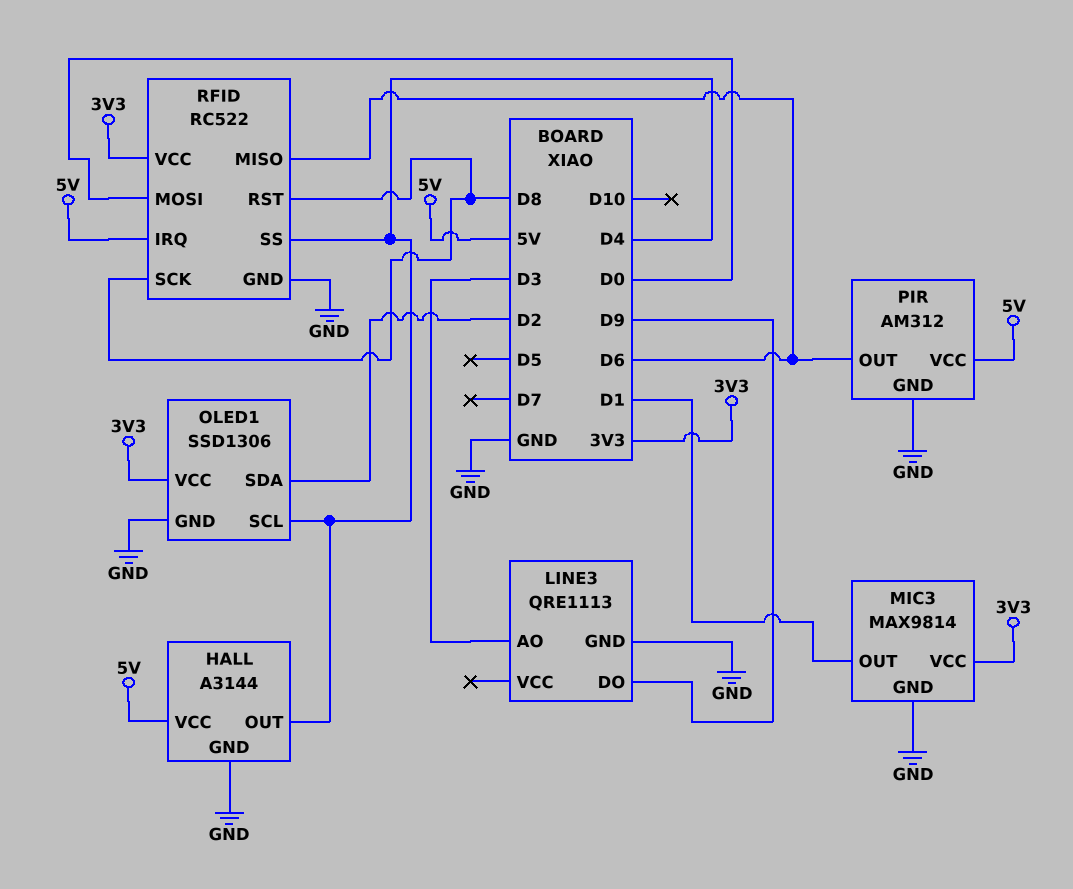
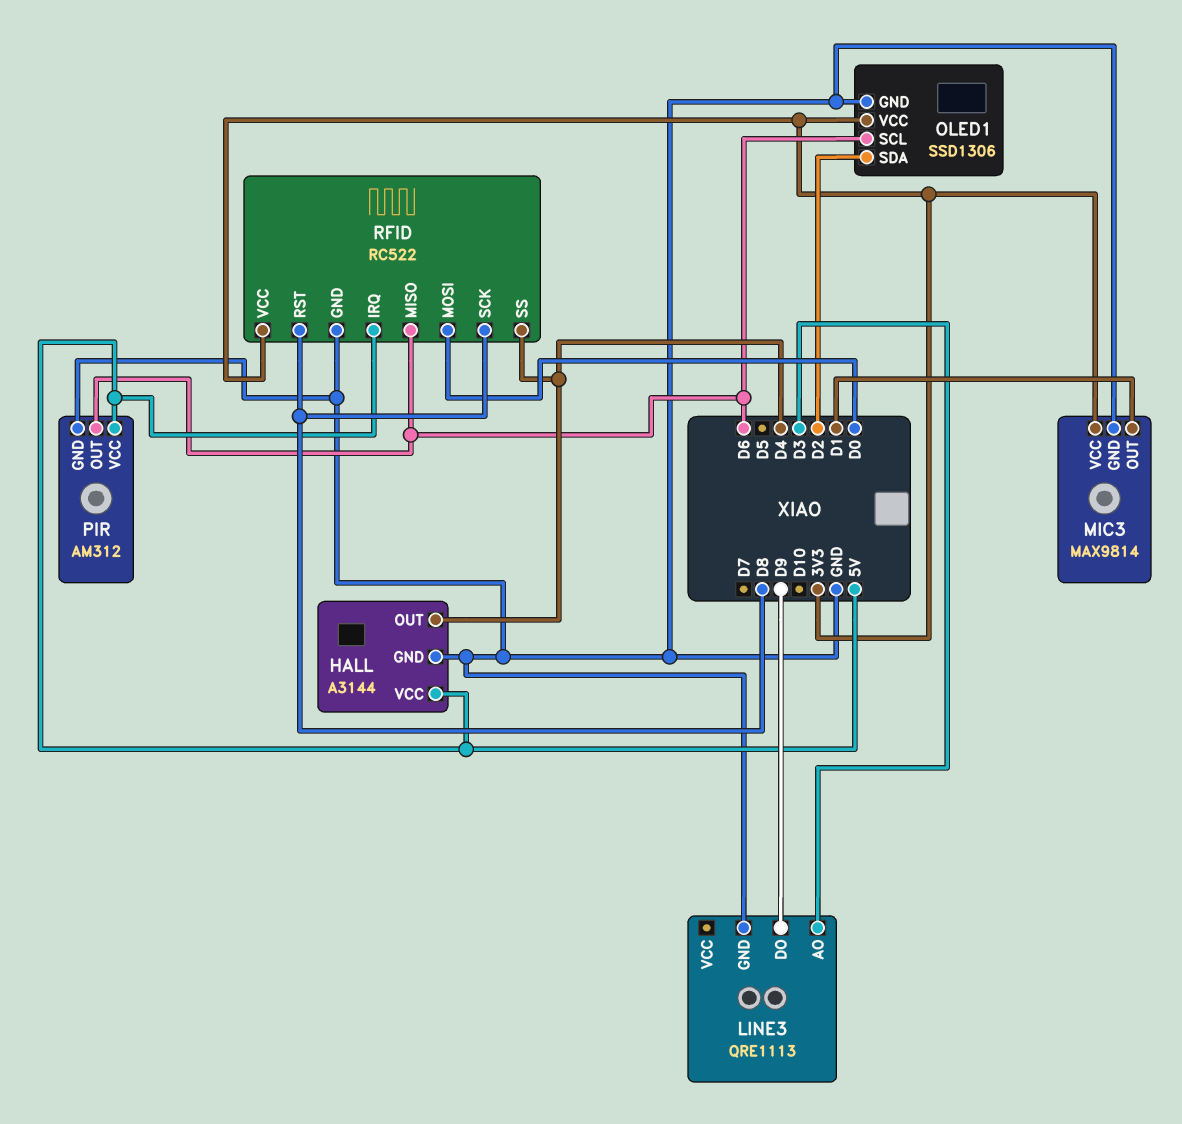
OLED1 pin SCL: D4 -> D6

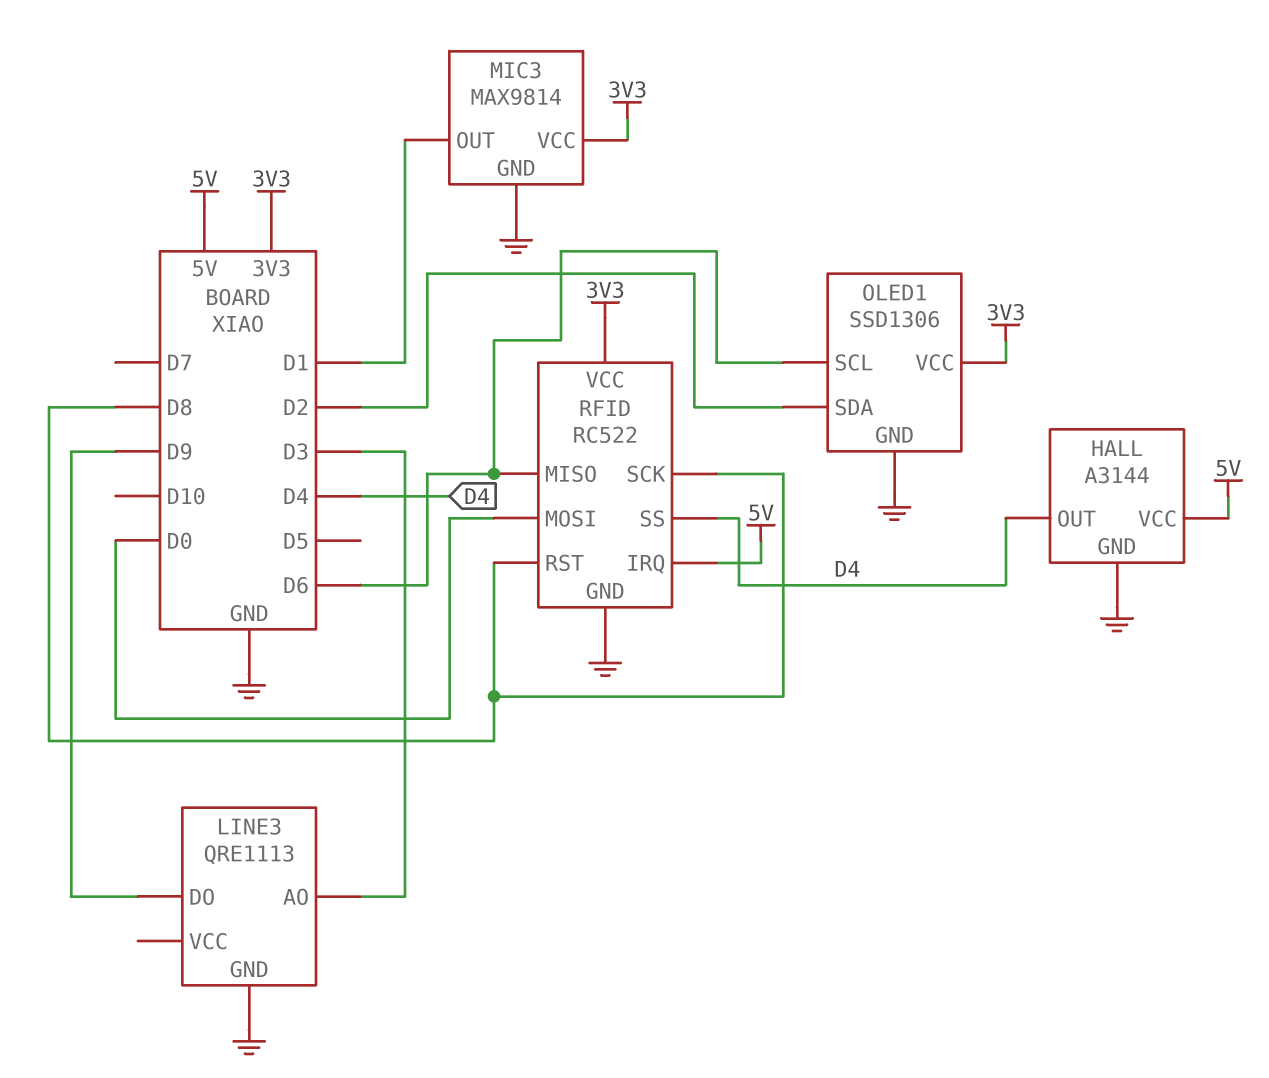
PIR: AM312 -> none
PIR pin GND: GND -> none
PIR pin OUT: D6 -> none
PIR pin VCC: 5V -> none

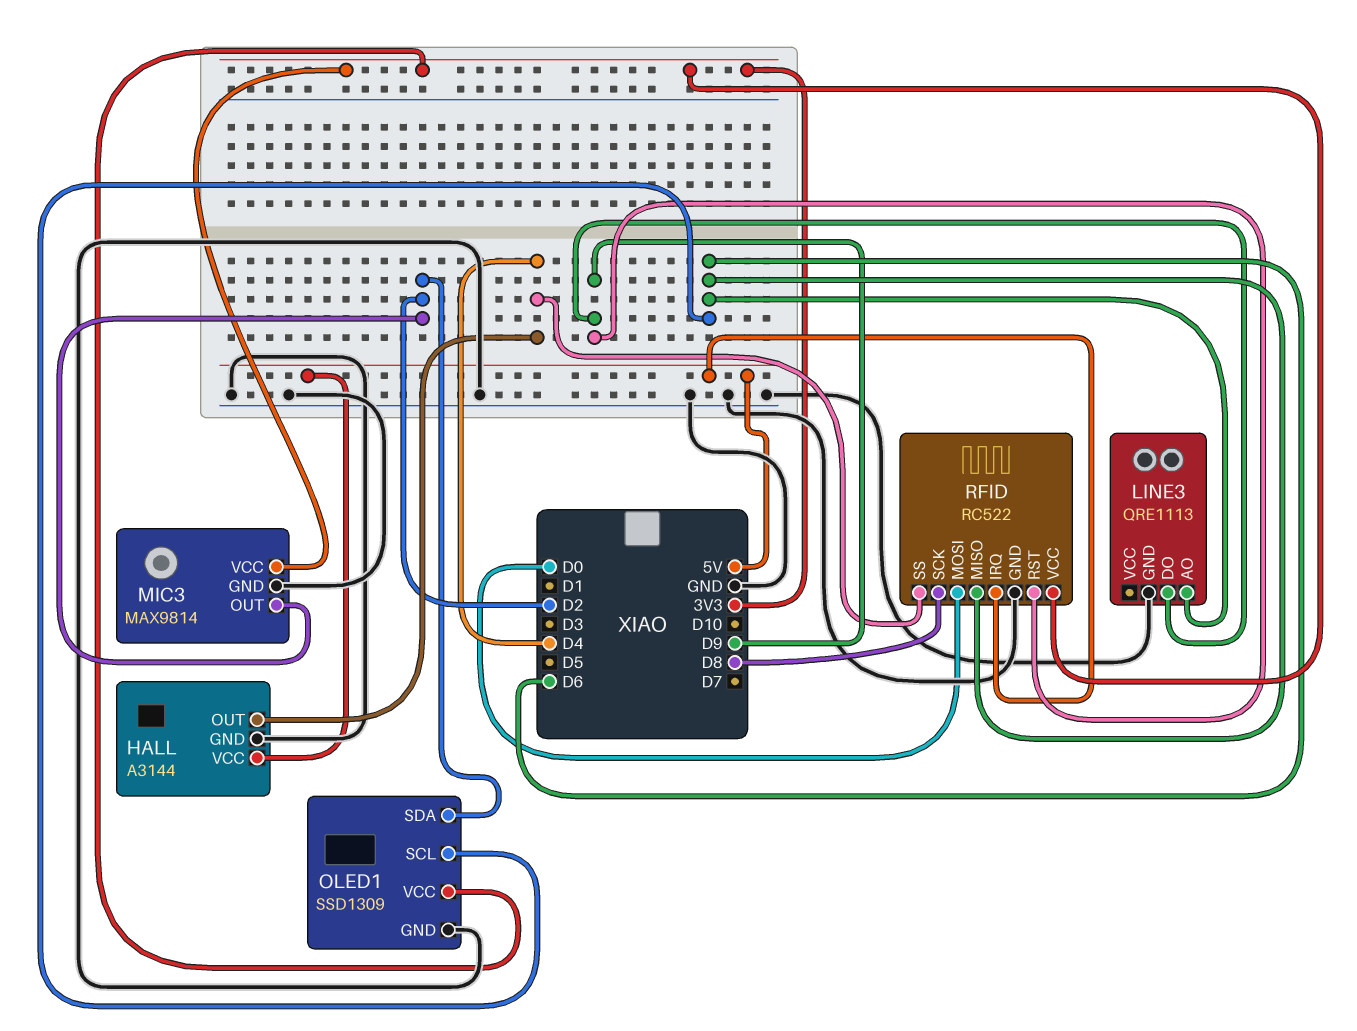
LINE3 pin AO: D3 -> D6
MIC3 pin OUT: D1 -> D2
OLED1: SSD1306 -> SSD1309
RFID pin RST: D8 -> D9

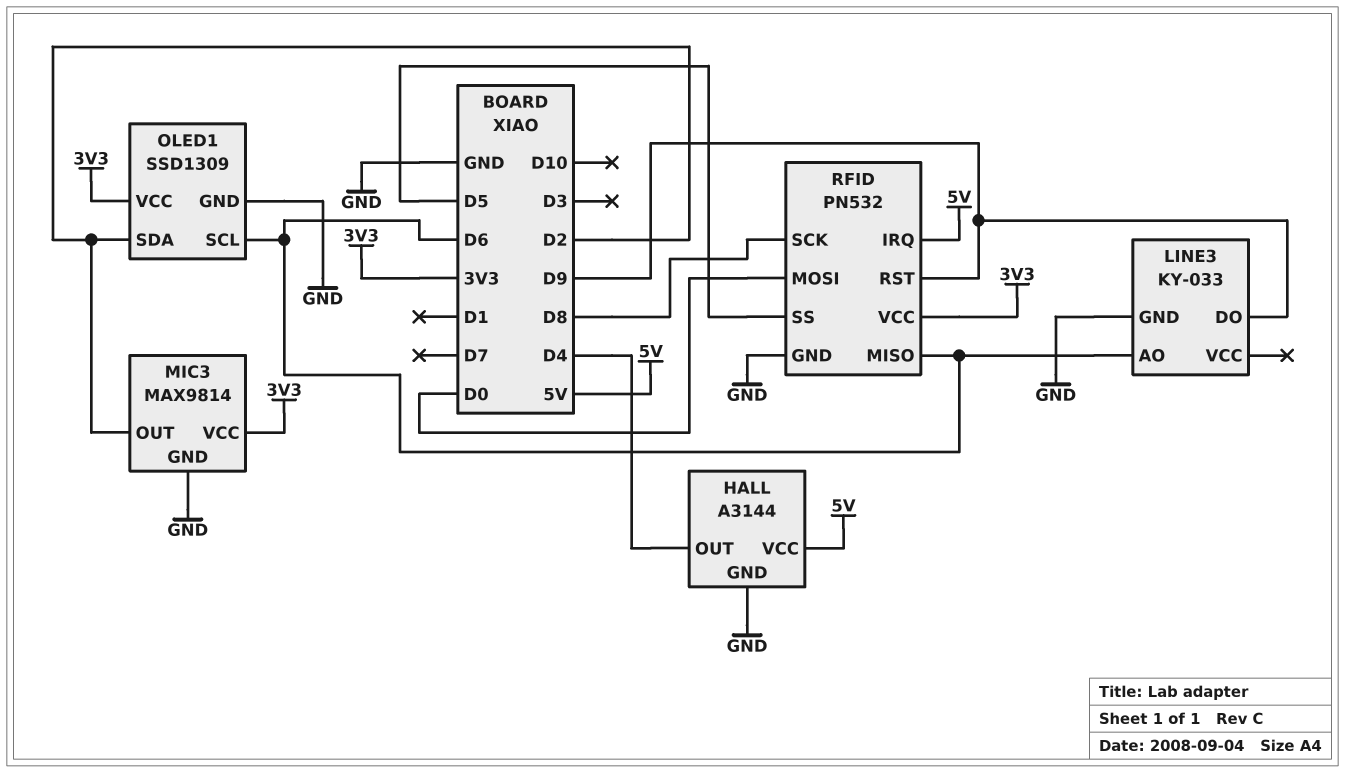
LINE3: QRE1113 -> KY-033
RFID: RC522 -> PN532
RFID pin SS: D4 -> D5

